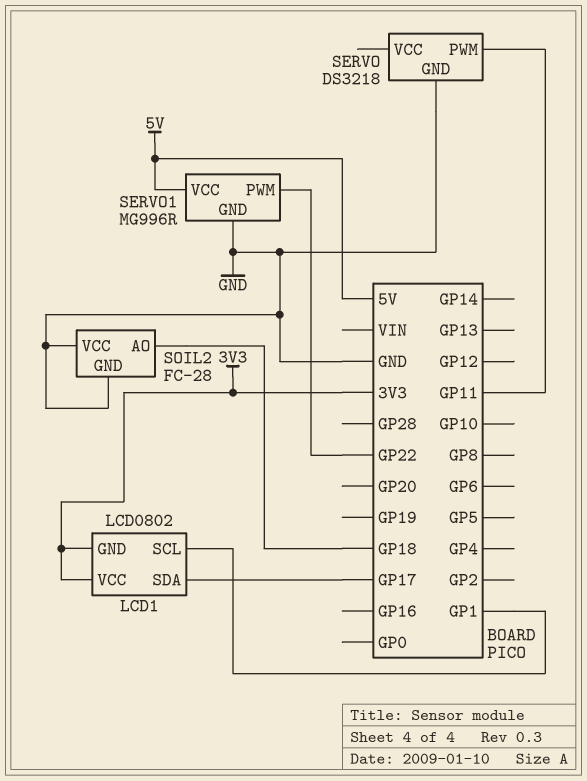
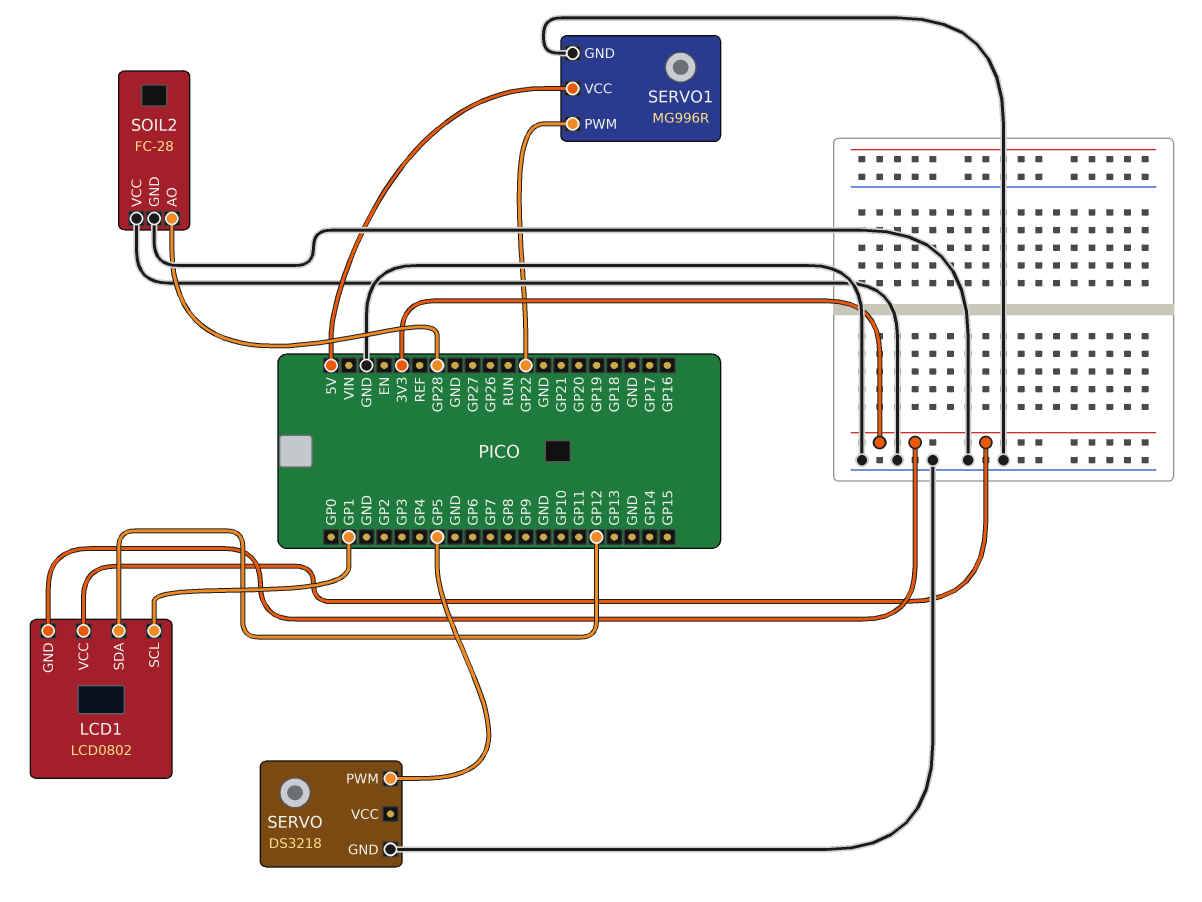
LCD1 pin SDA: GP17 -> GP12
SERVO pin PWM: GP11 -> GP5
SOIL2 pin AO: GP18 -> GP28

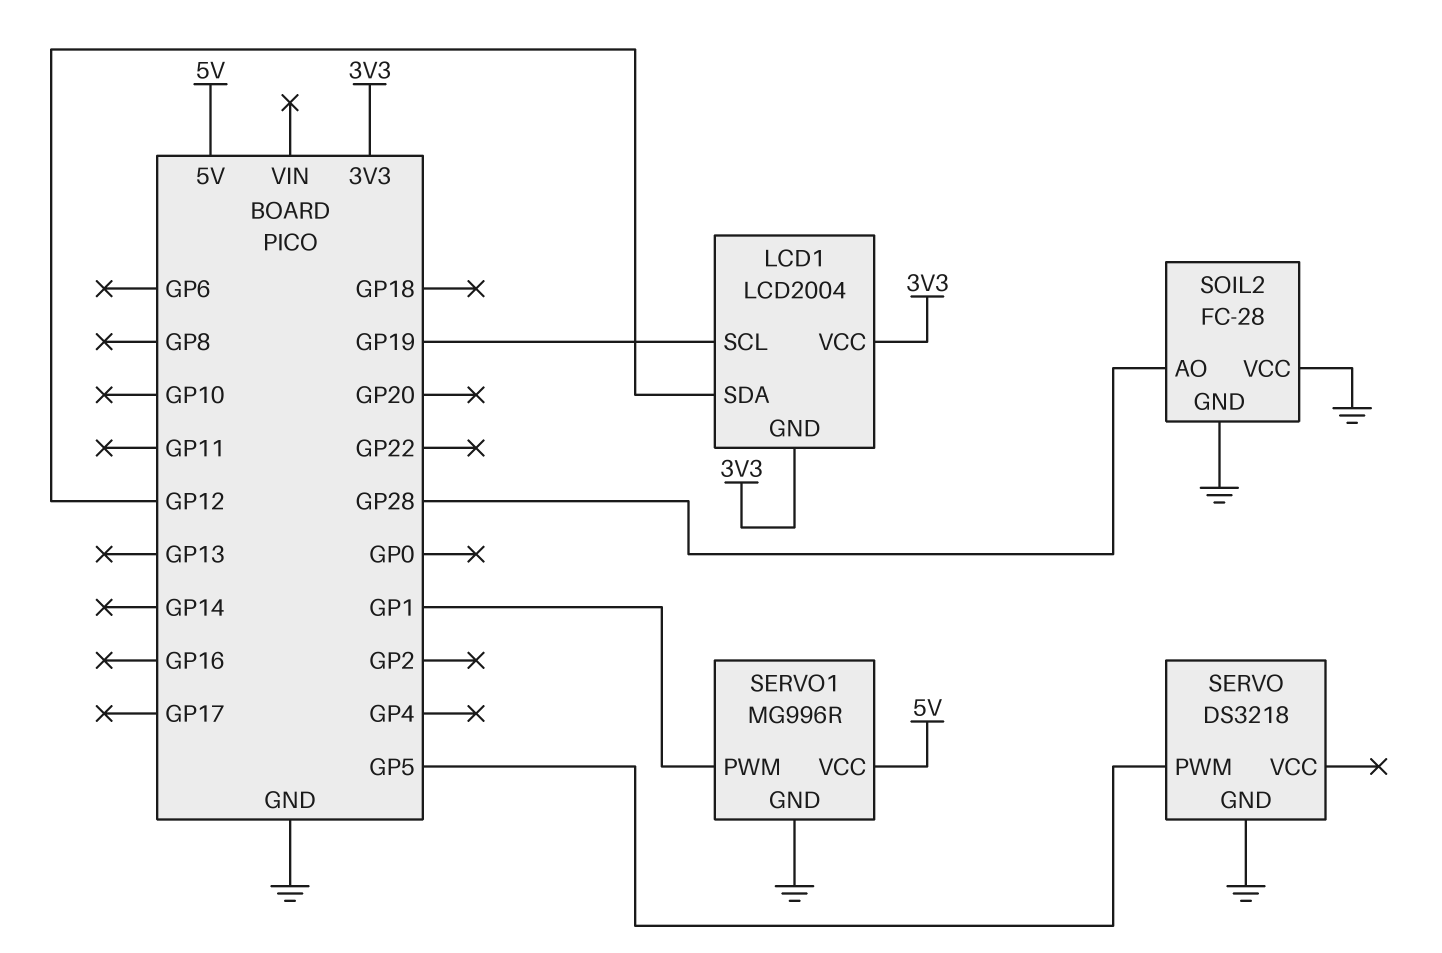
LCD1: LCD0802 -> LCD2004
LCD1 pin SCL: GP1 -> GP19
SERVO1 pin PWM: GP22 -> GP1

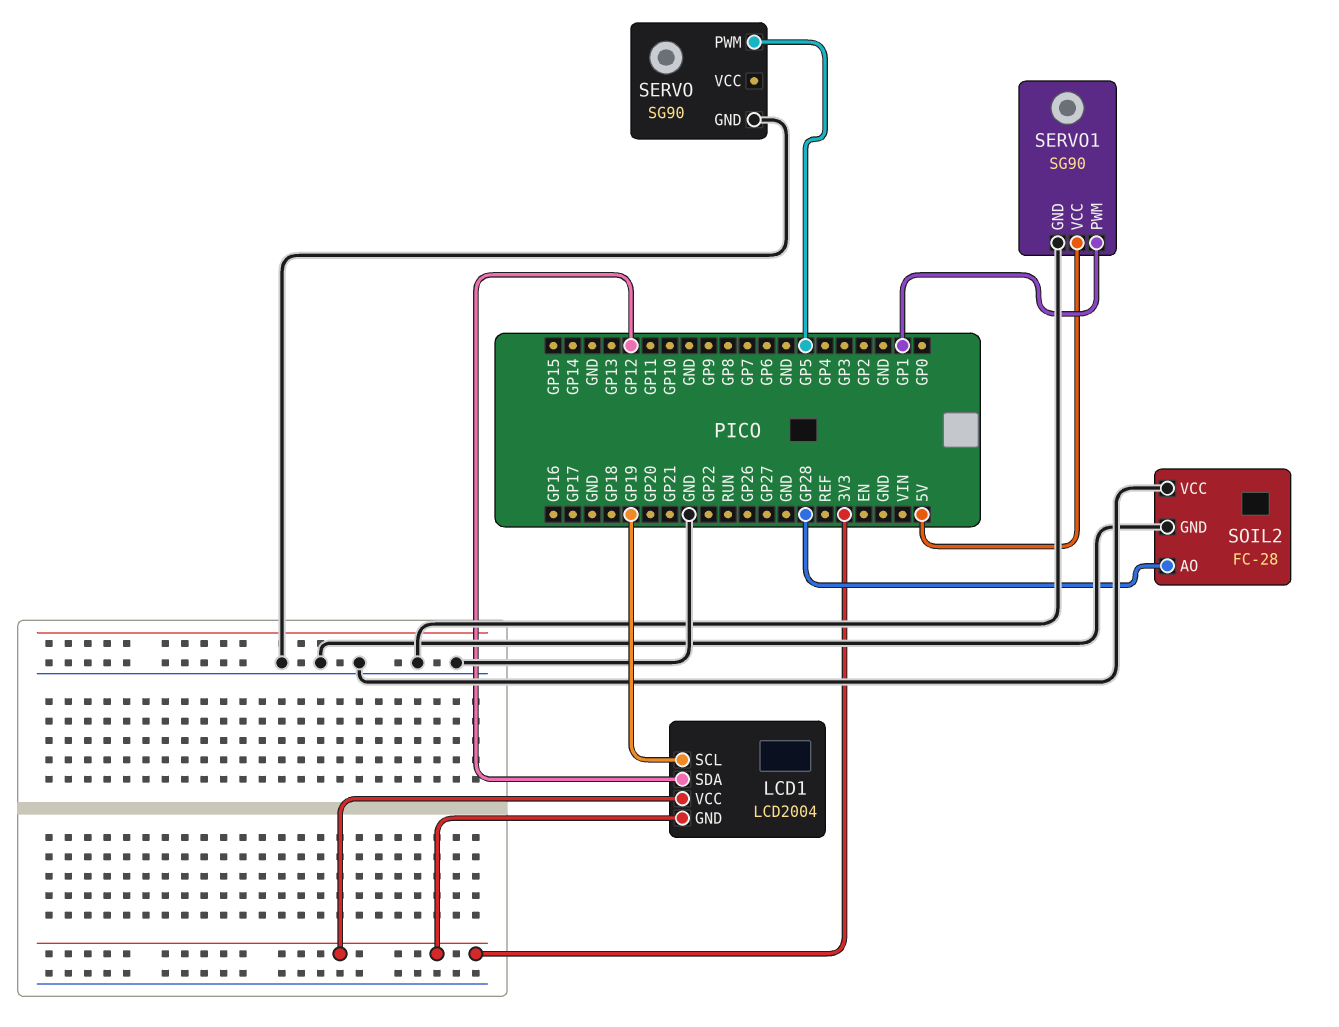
SERVO: DS3218 -> SG90
SERVO1: MG996R -> SG90

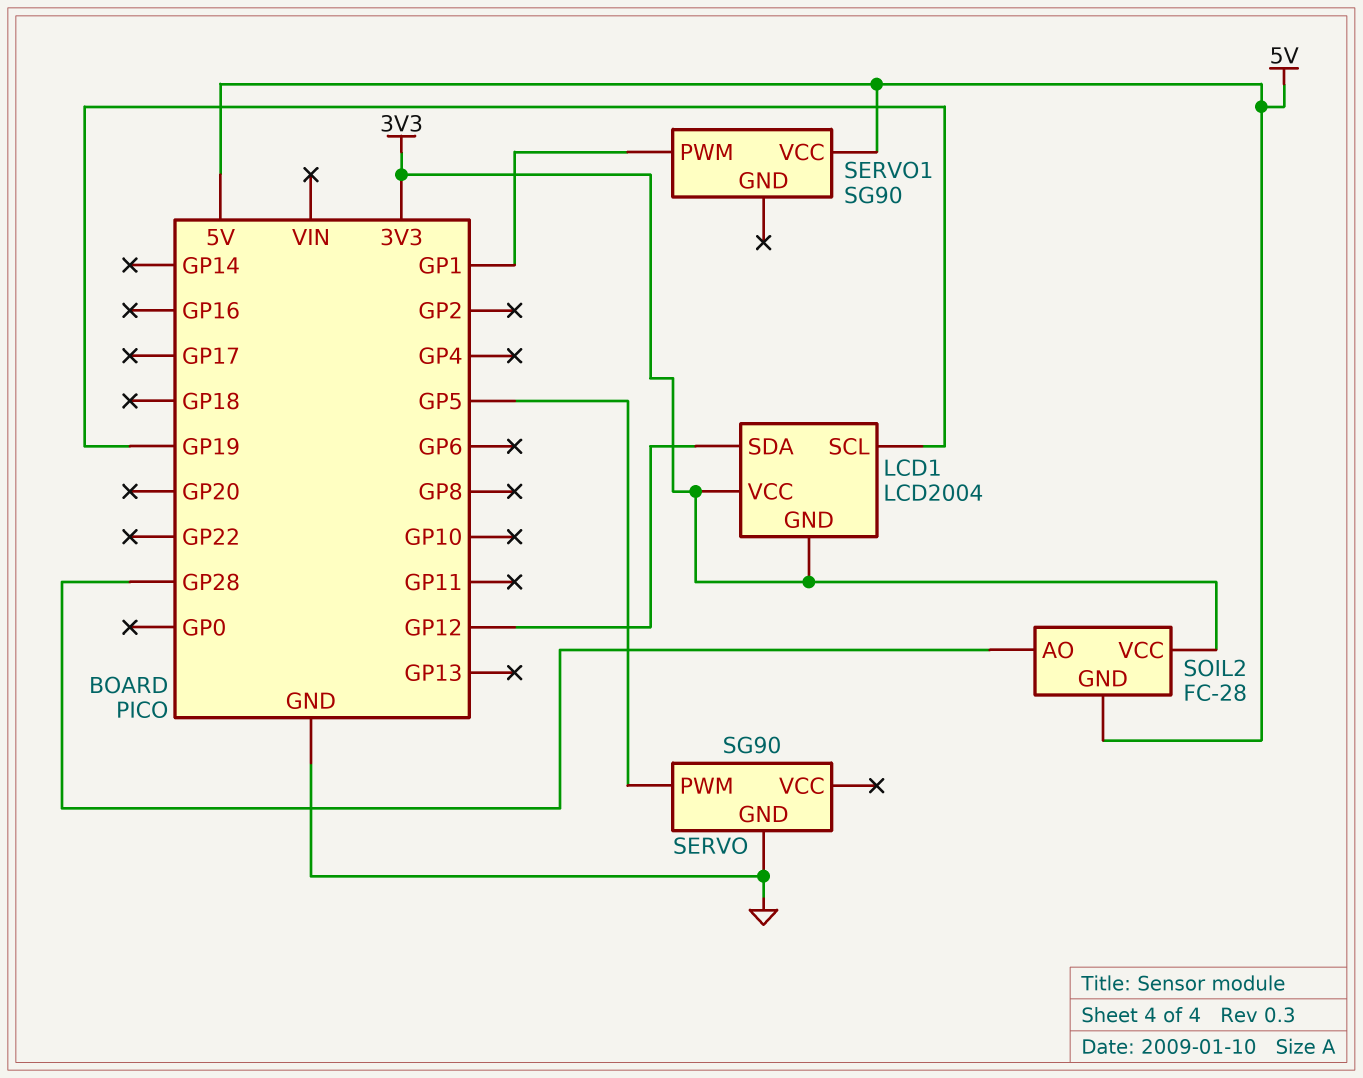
SERVO1 pin GND: GND -> none
SOIL2 pin GND: GND -> 5V
SOIL2 pin VCC: GND -> 3V3

